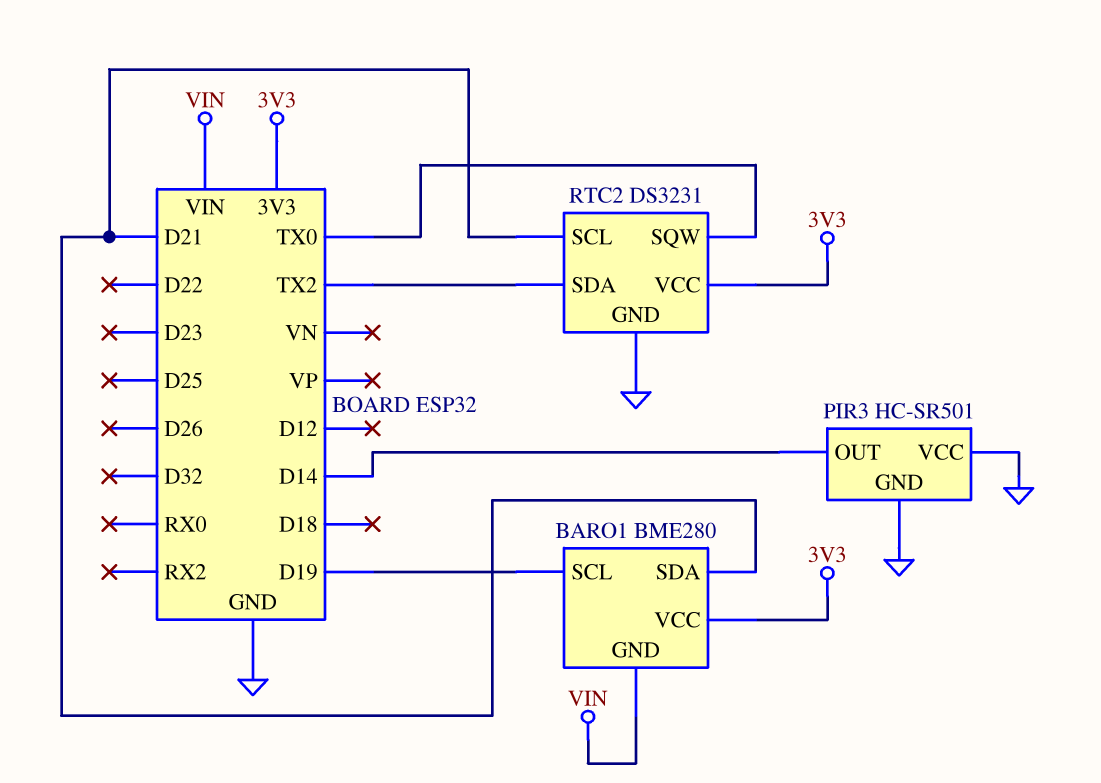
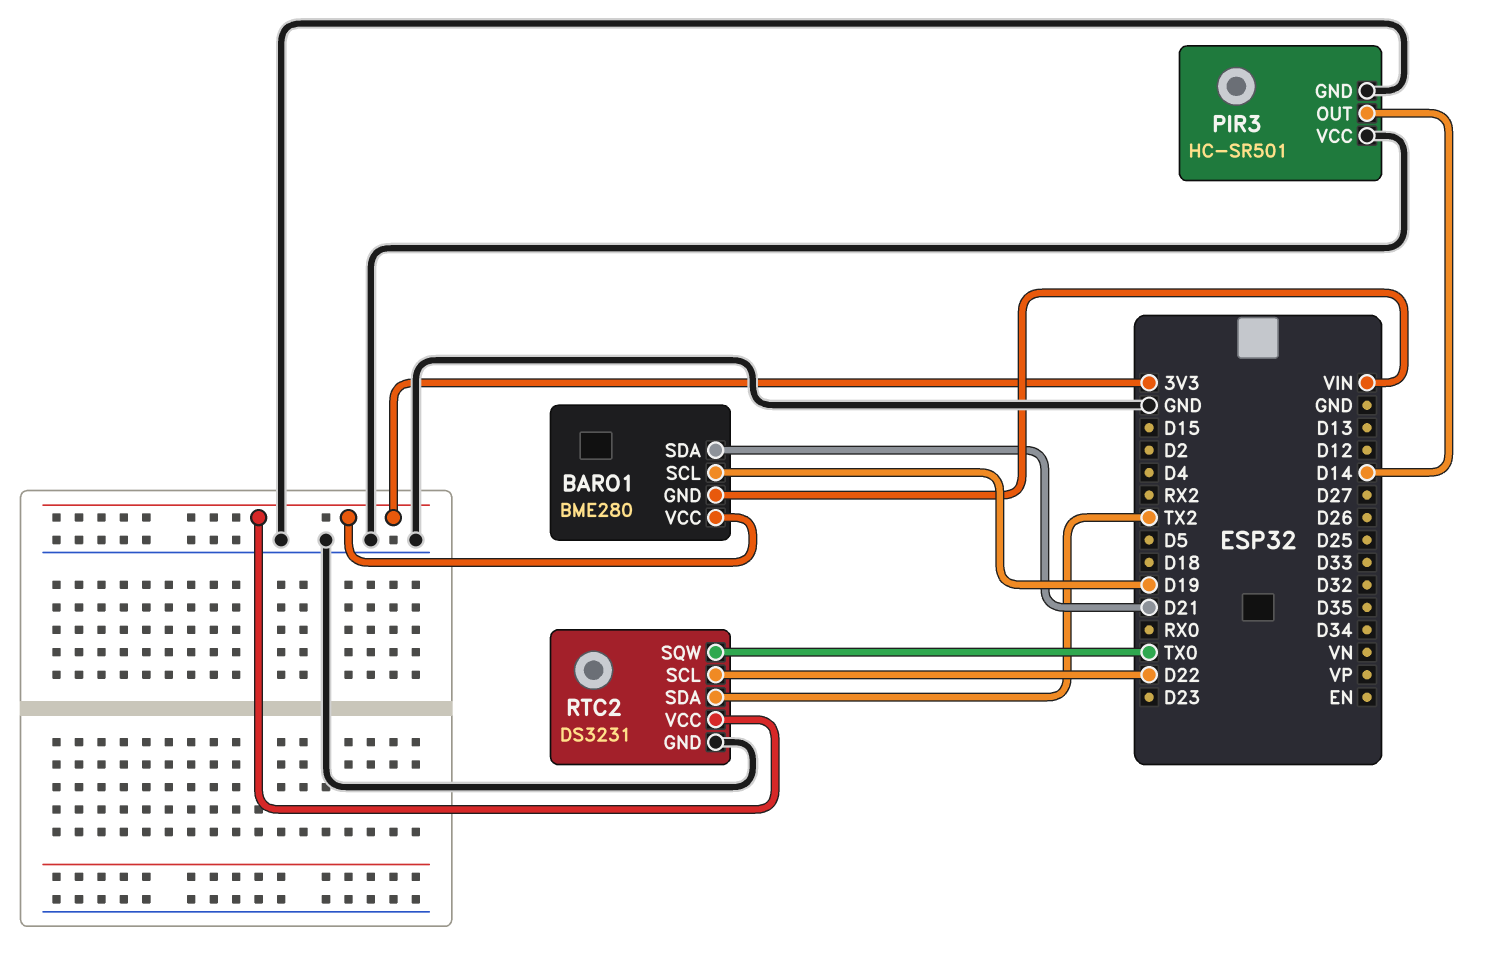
RTC2 pin SCL: D21 -> D22

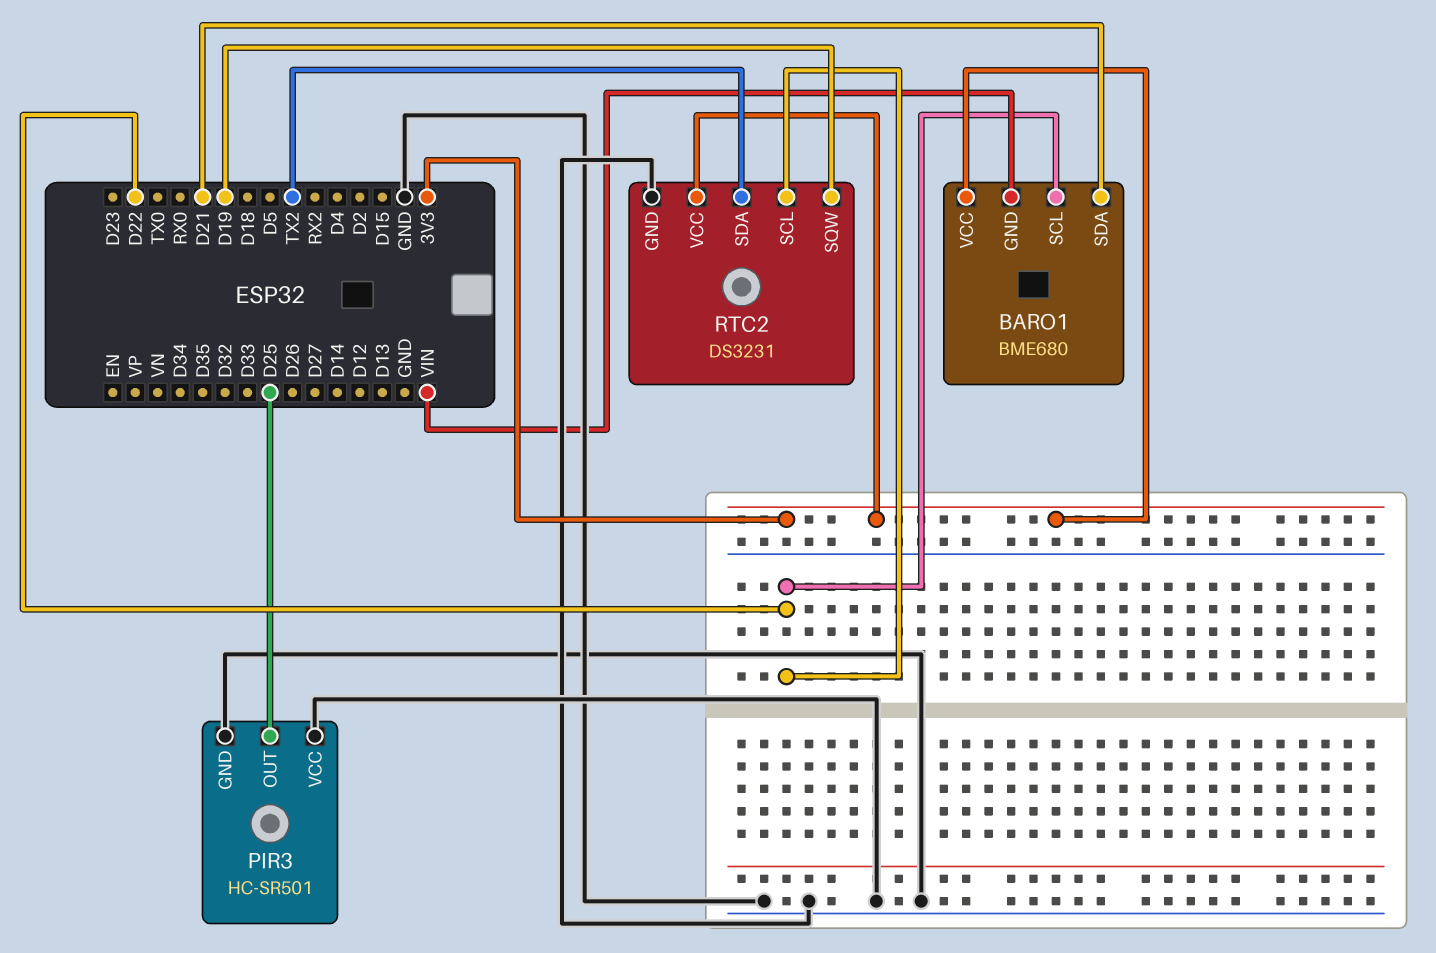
BARO1: BME280 -> BME680
BARO1 pin SCL: D19 -> D22
PIR3 pin OUT: D14 -> D25
RTC2 pin SQW: TX0 -> D19

